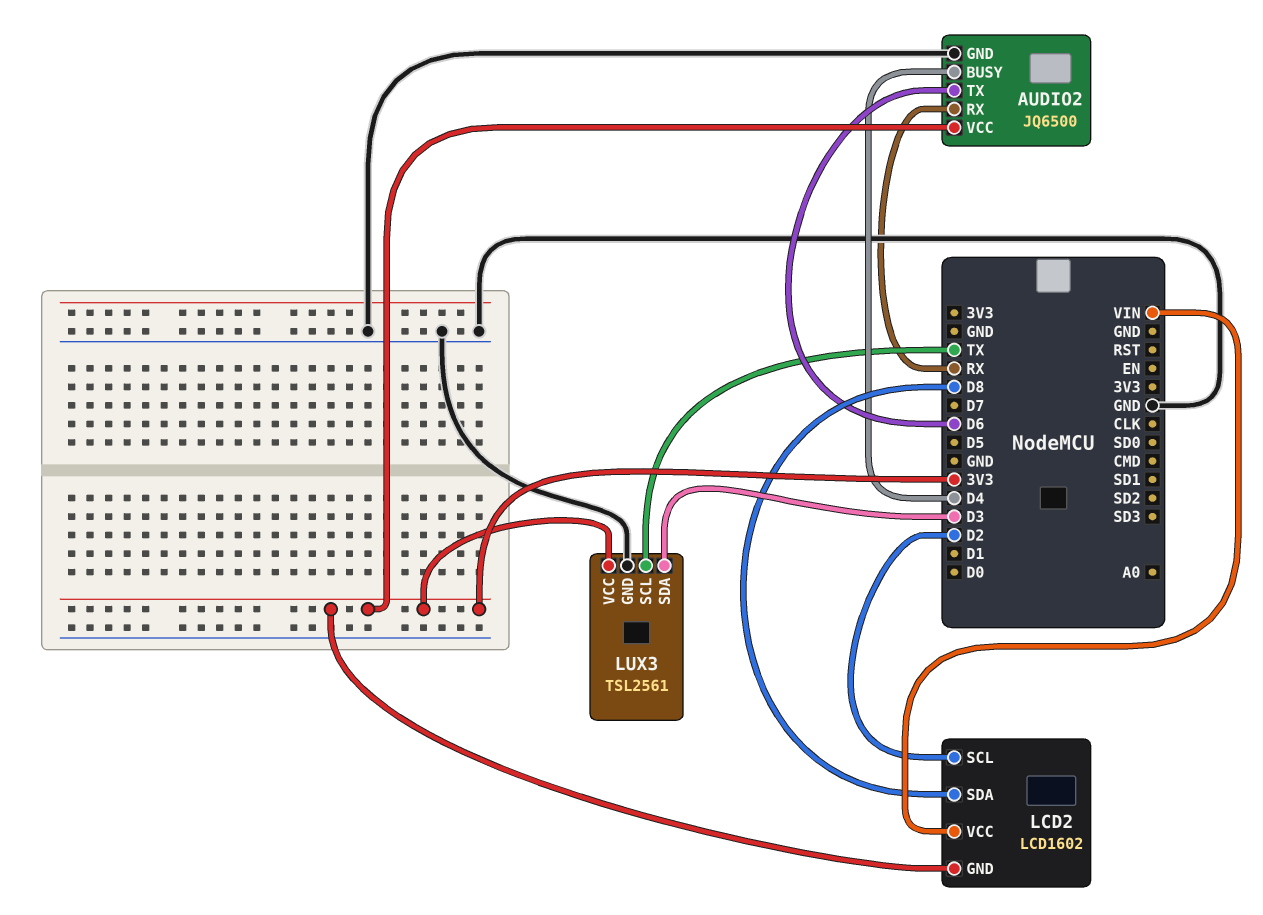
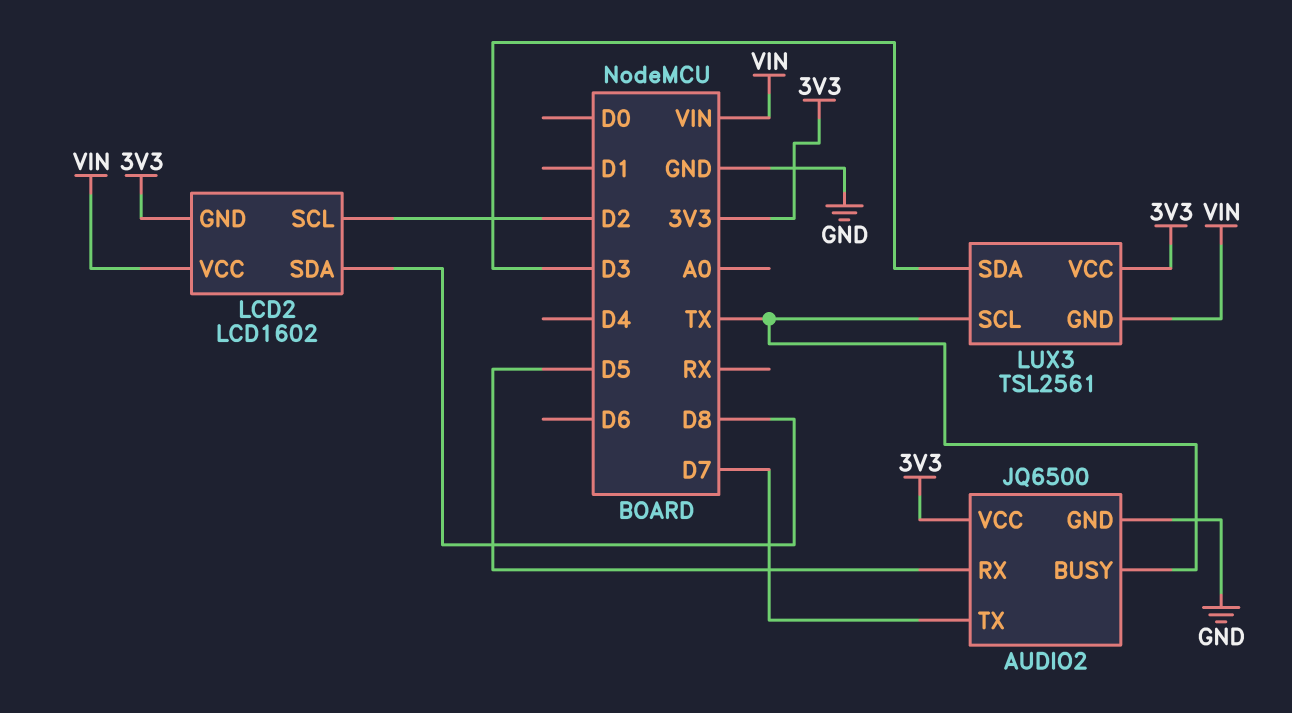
AUDIO2 pin BUSY: D4 -> TX
AUDIO2 pin RX: RX -> D5
AUDIO2 pin TX: D6 -> D7
LUX3 pin GND: GND -> VIN

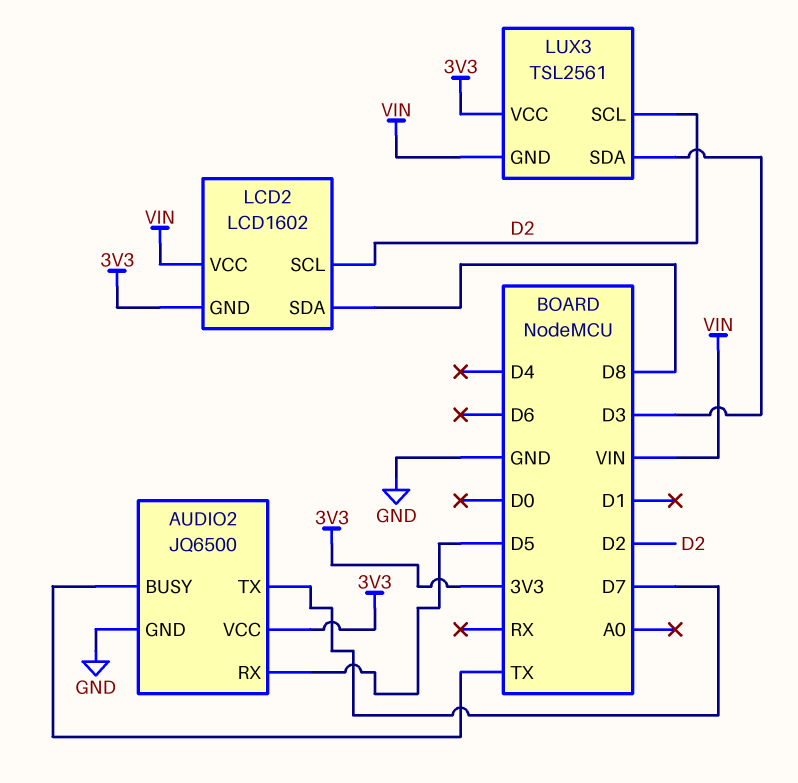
LUX3 pin SCL: TX -> D2

